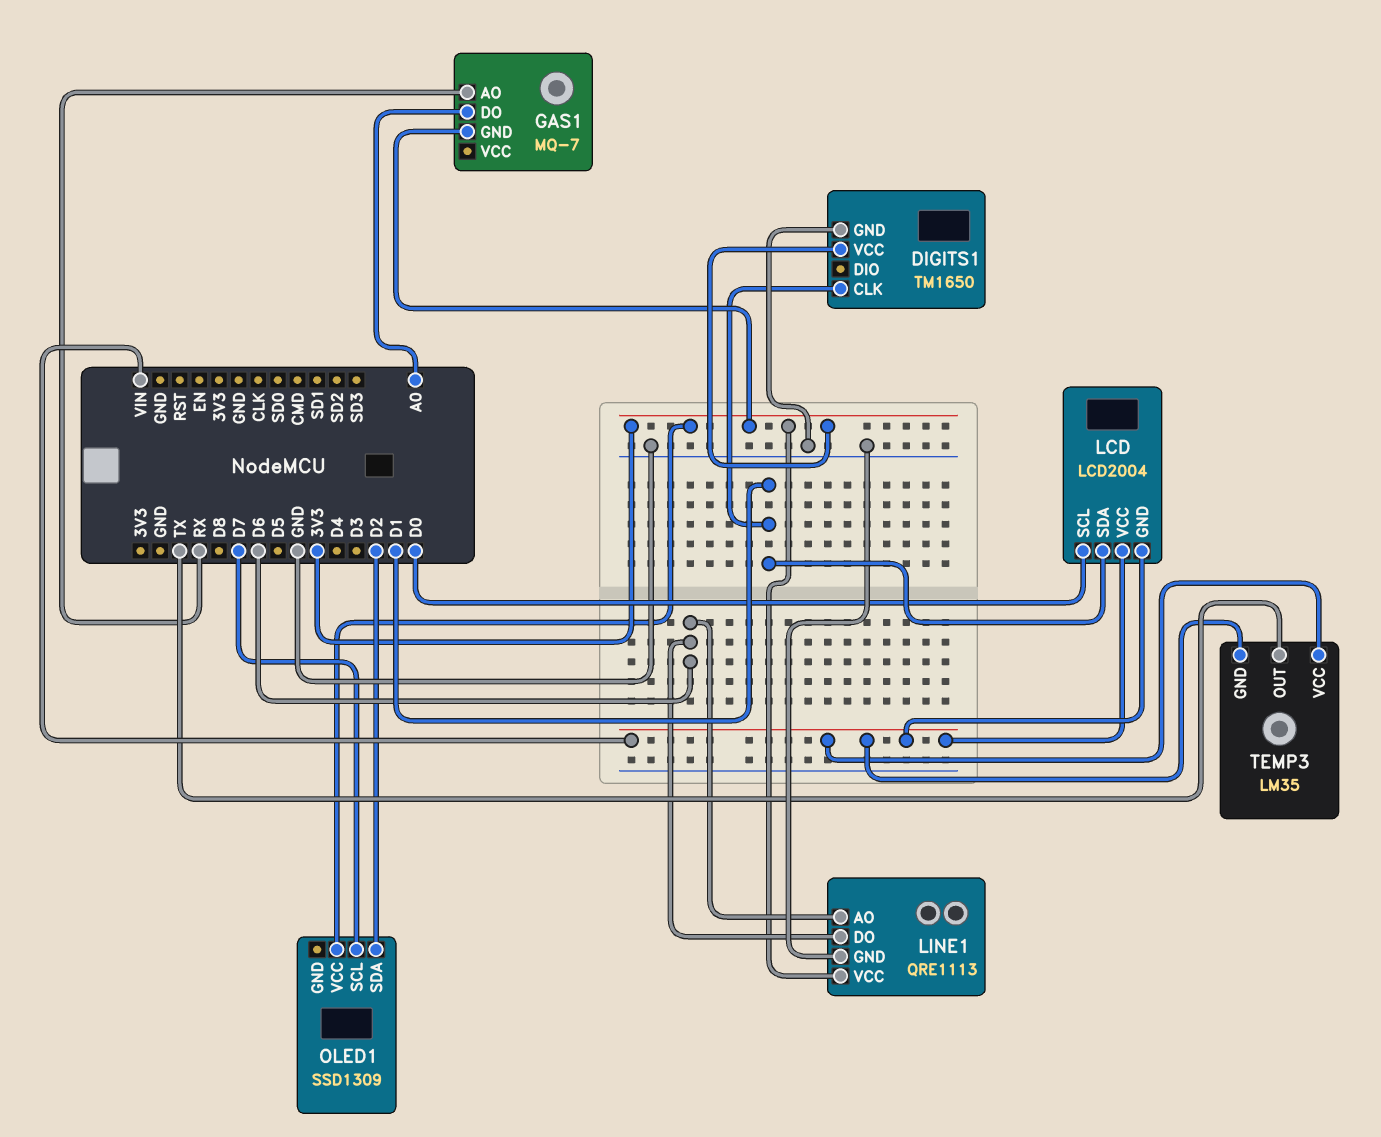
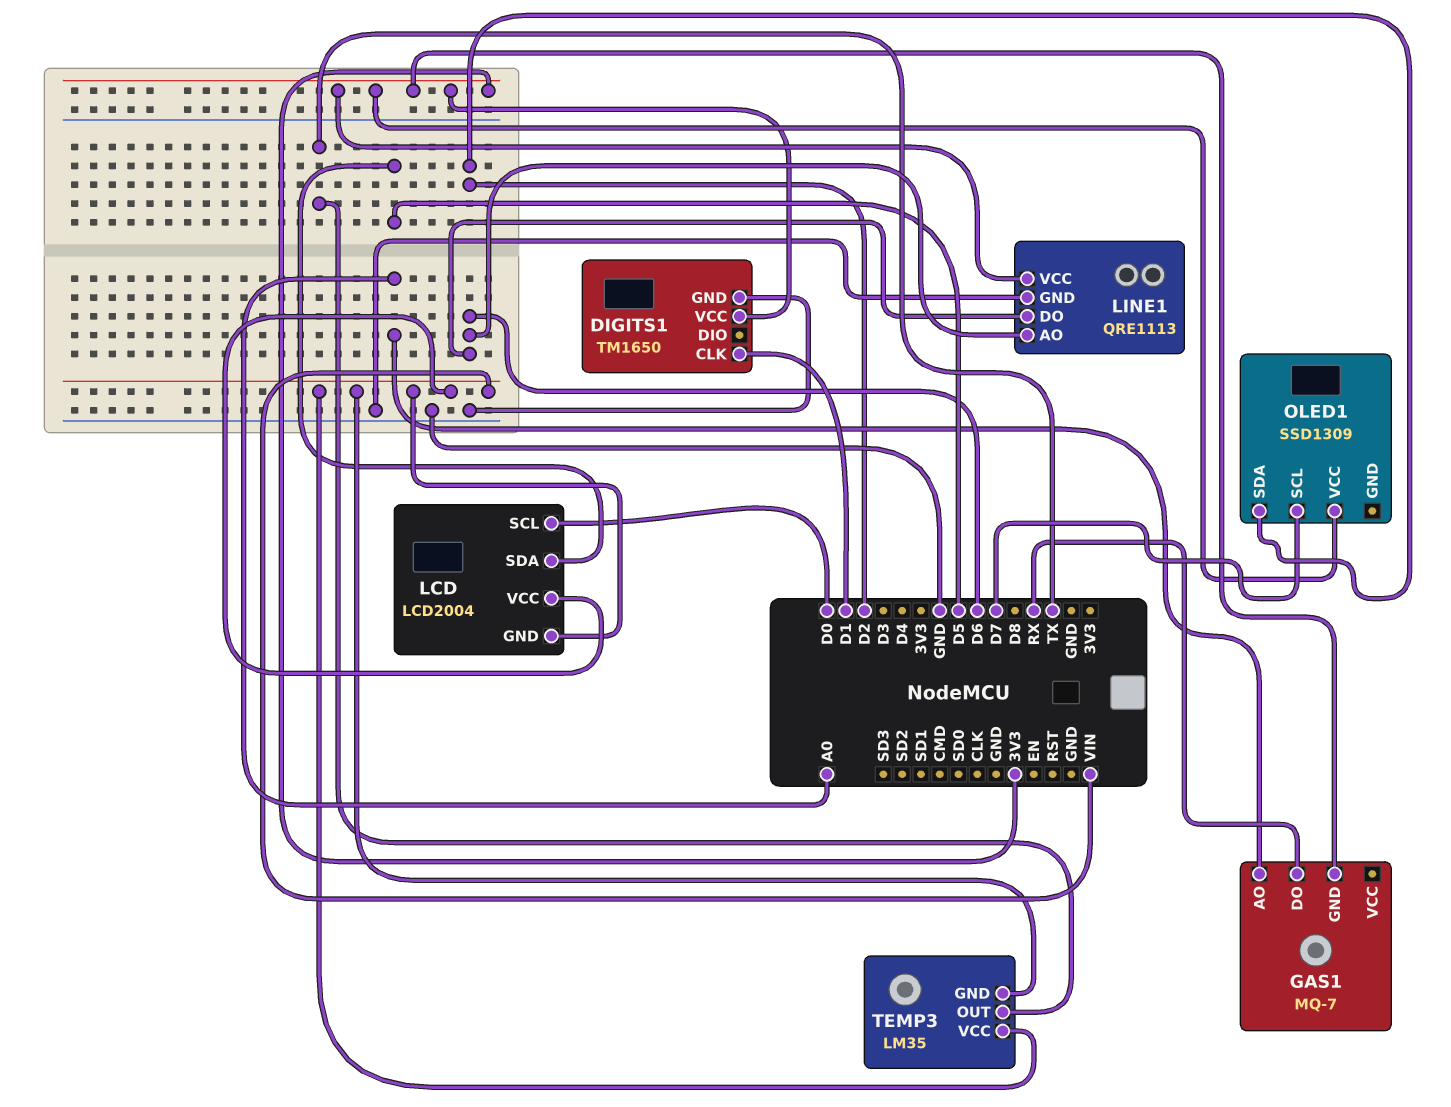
GAS1 pin AO: RX -> A0
GAS1 pin DO: A0 -> RX
LCD pin SDA: D1 -> D5

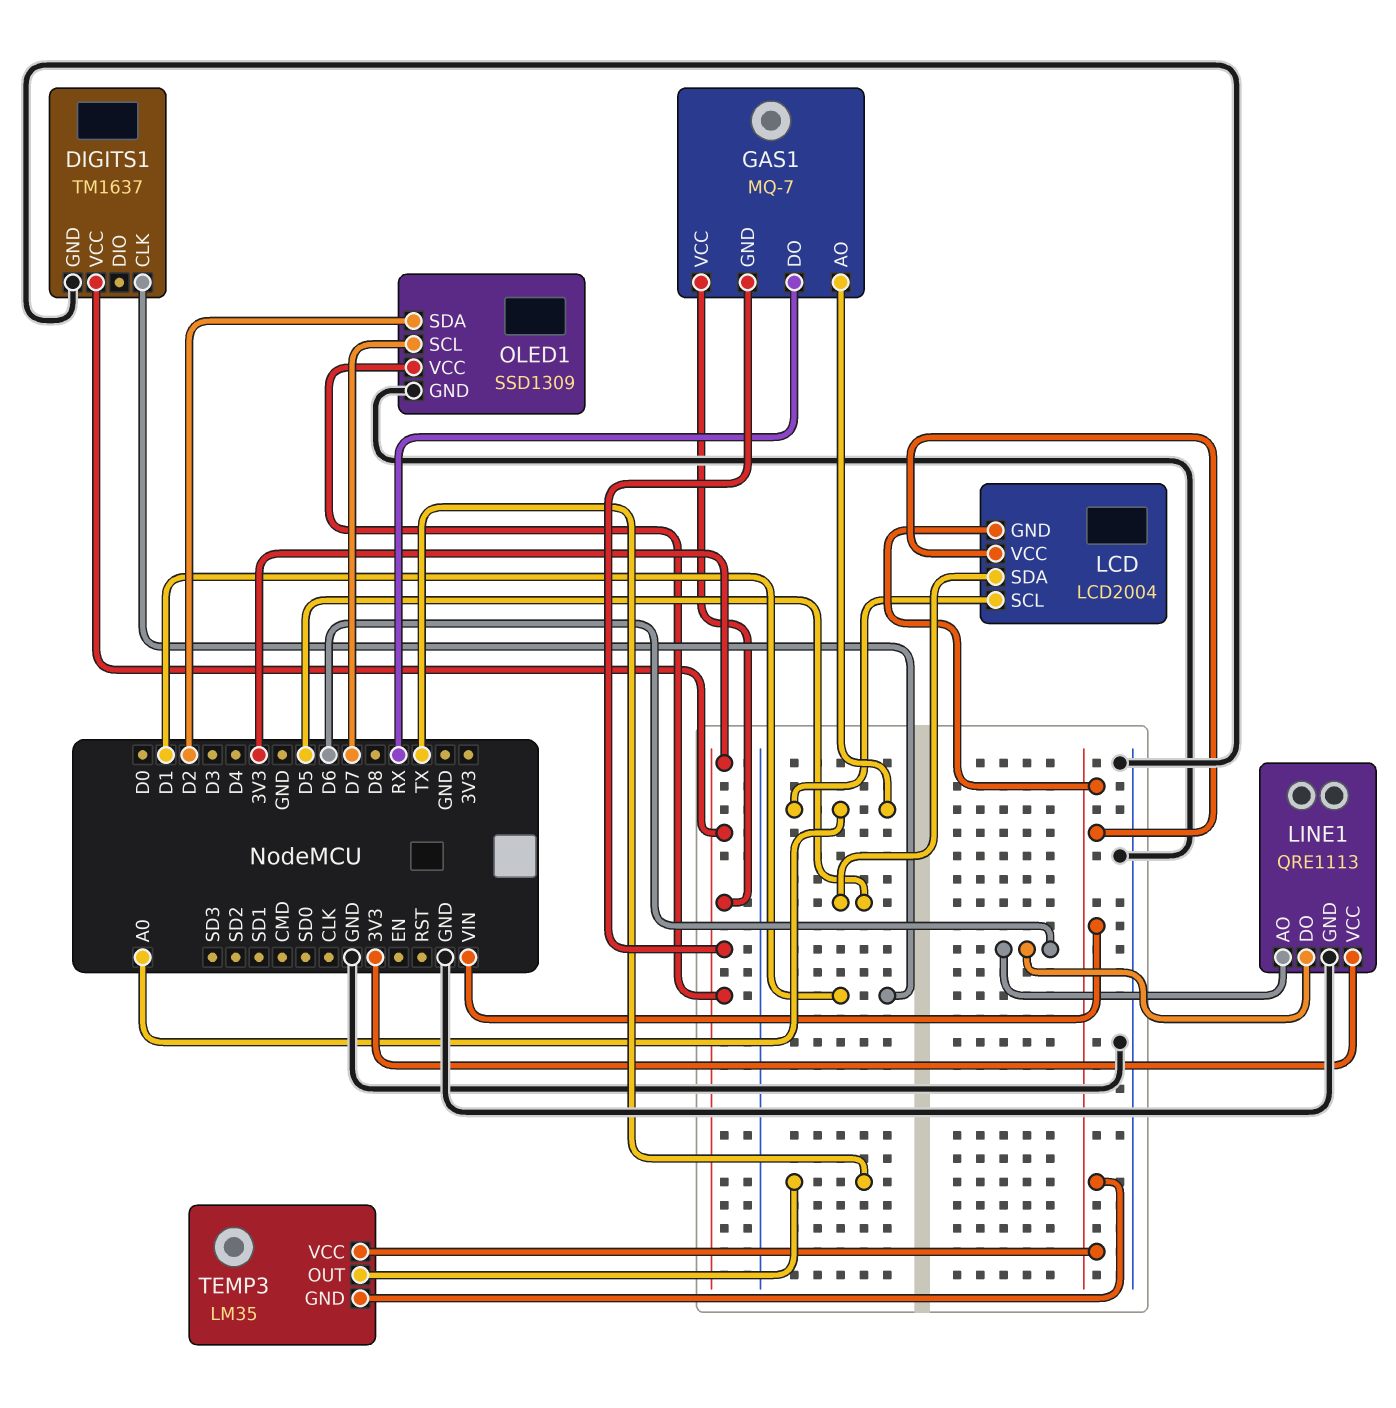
DIGITS1: TM1650 -> TM1637
GAS1 pin VCC: none -> 3V3
LCD pin SCL: D0 -> A0
OLED1 pin GND: none -> GND

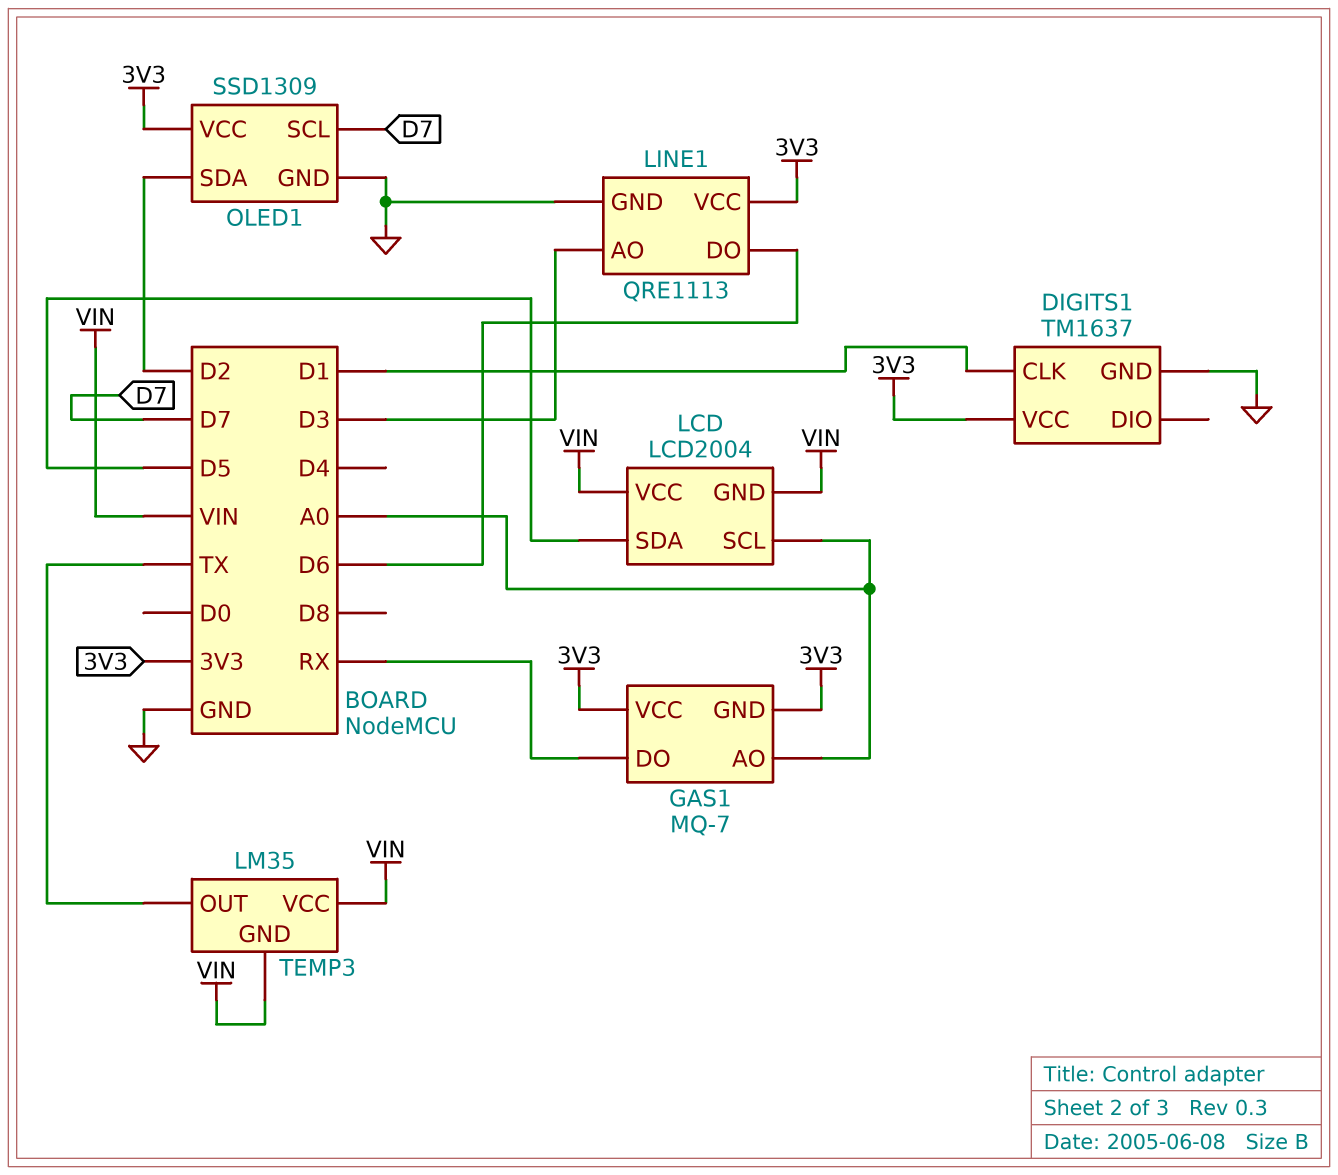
LINE1 pin AO: D6 -> D3

